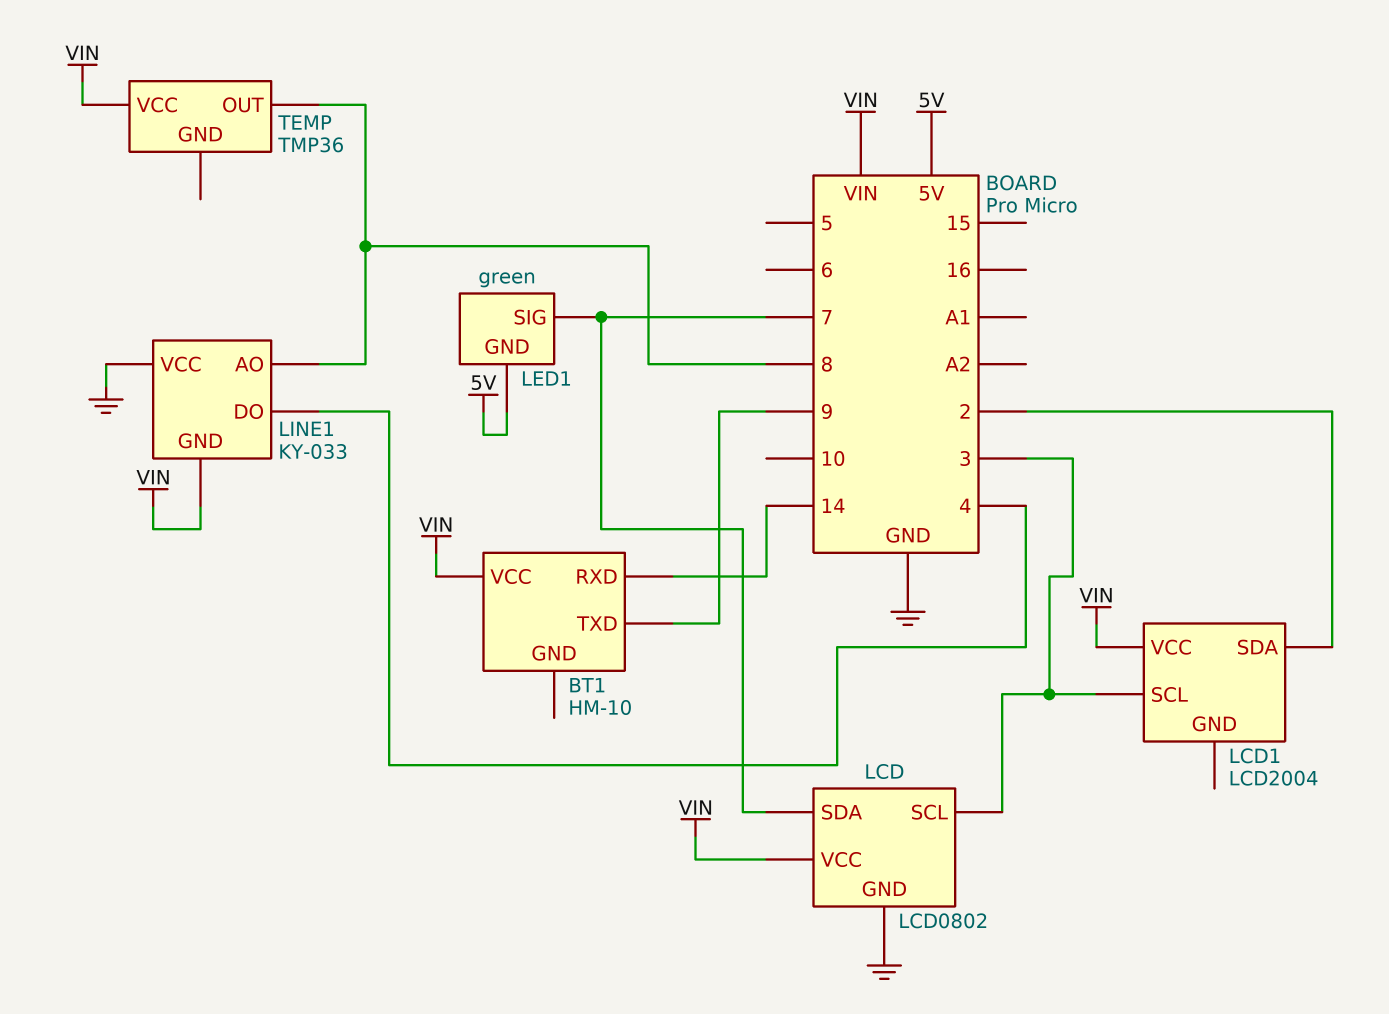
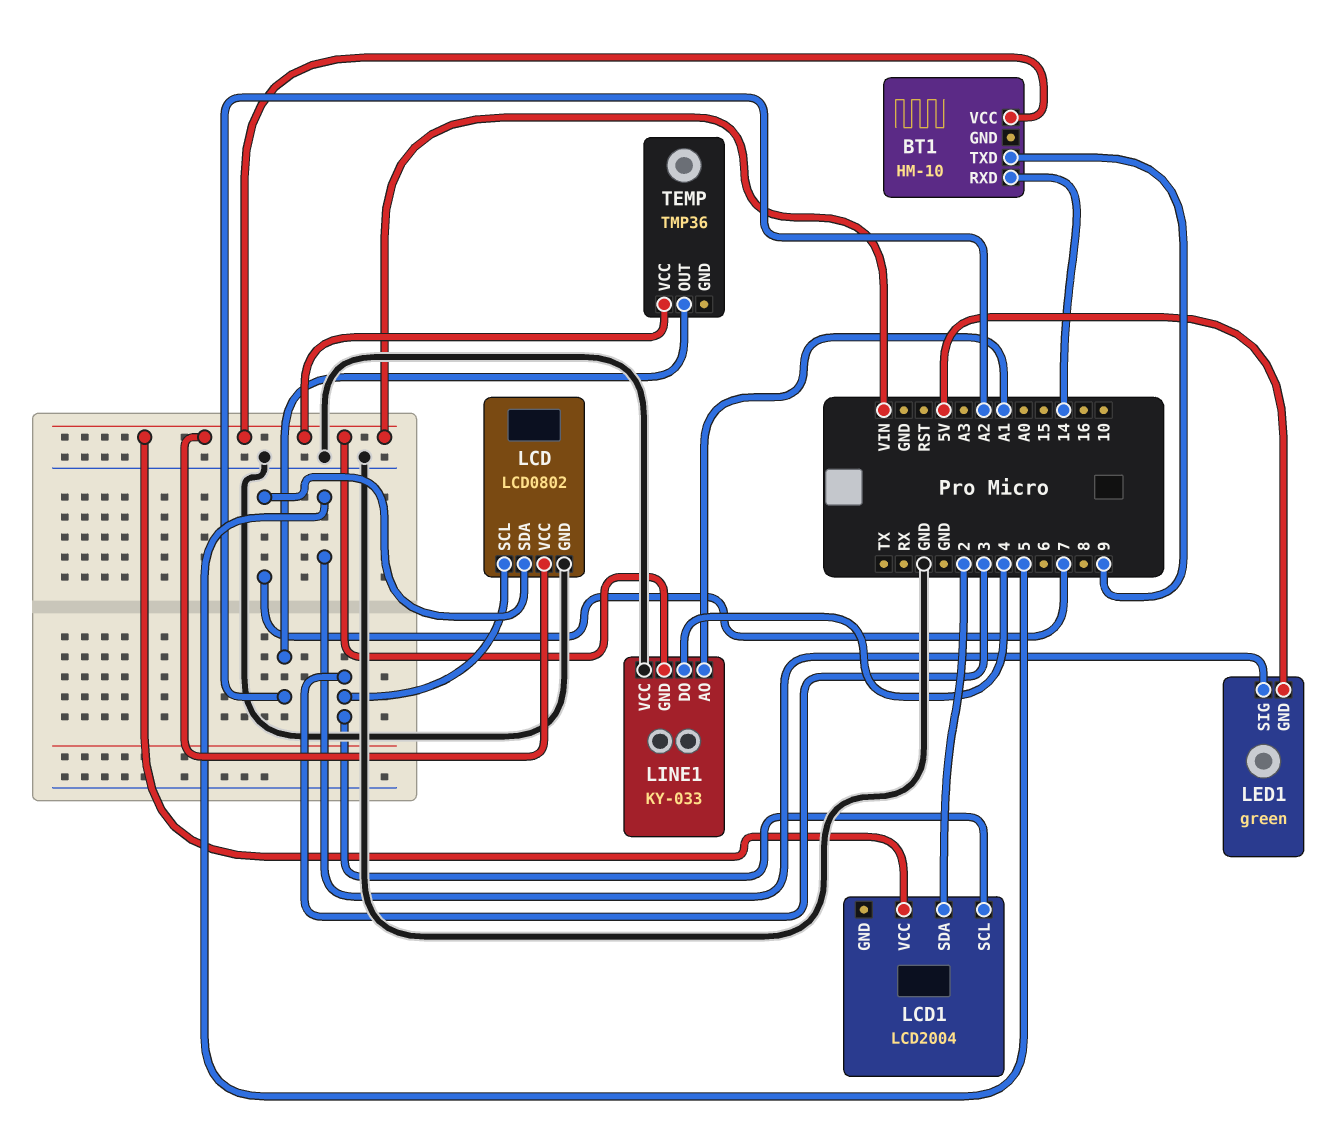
LED1 pin SIG: 7 -> 5
LINE1 pin AO: 8 -> A1
TEMP pin OUT: 8 -> A2

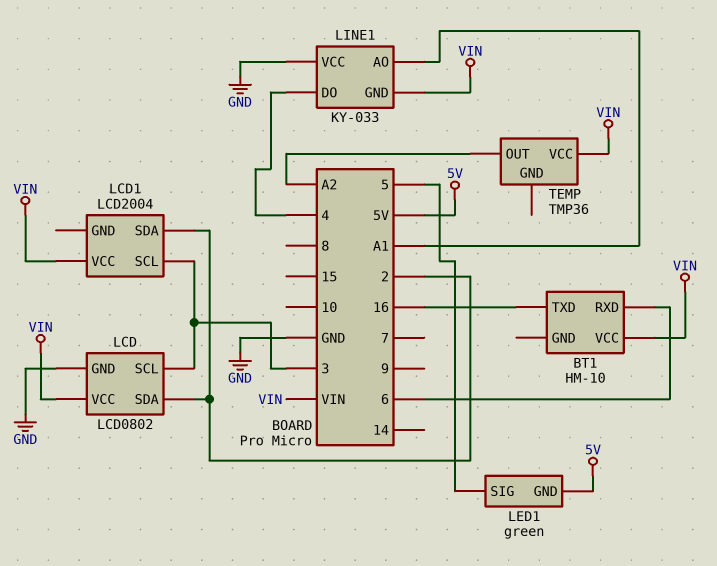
BT1 pin RXD: 14 -> 6
BT1 pin TXD: 9 -> 16
LCD pin SDA: 7 -> 2

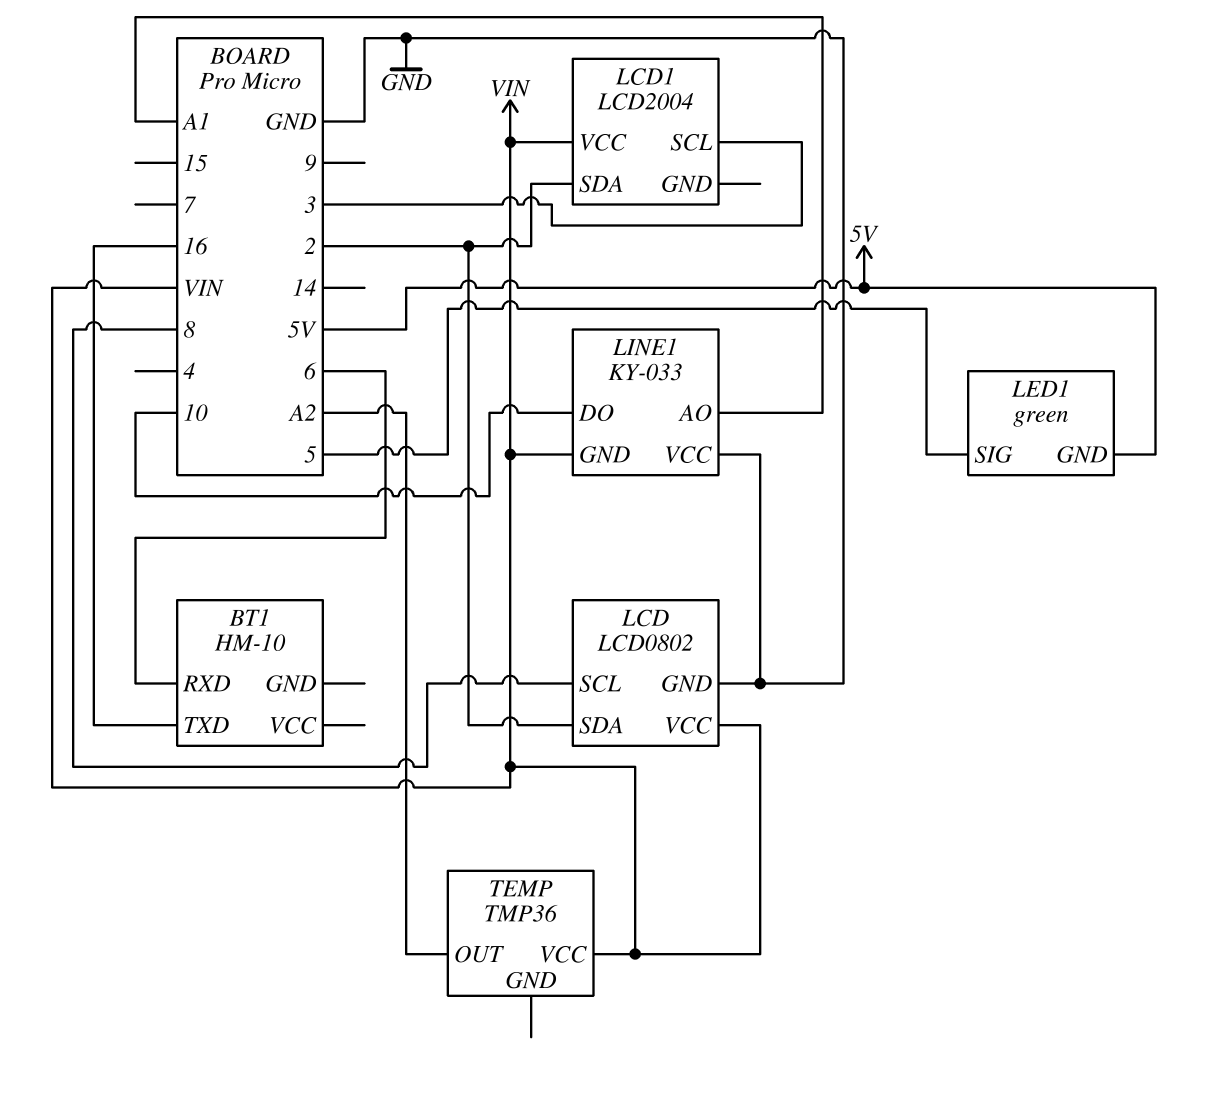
BT1 pin VCC: VIN -> none
LCD pin SCL: 3 -> 8
LINE1 pin DO: 4 -> 10

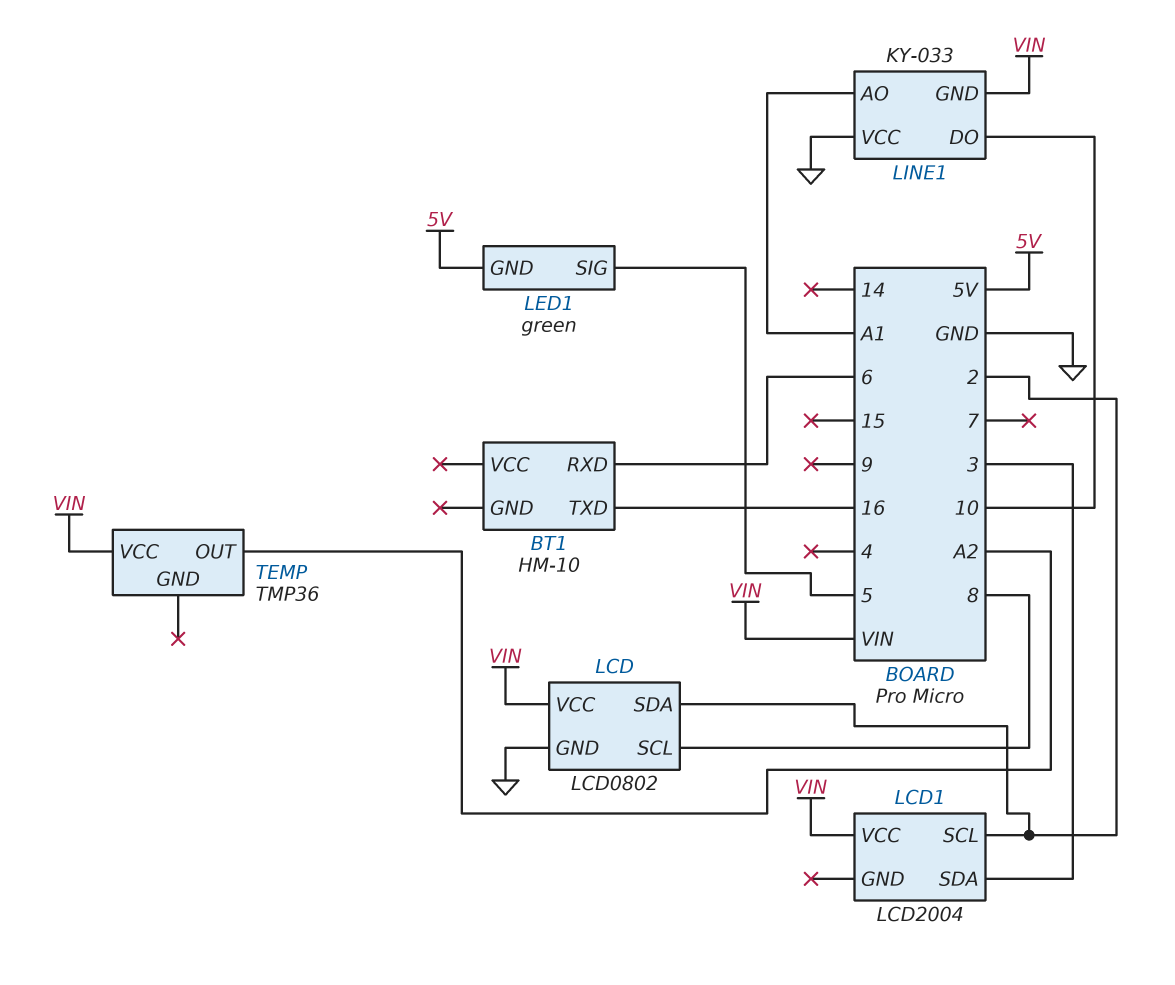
LCD1 pin SCL: 3 -> 2
LCD1 pin SDA: 2 -> 3

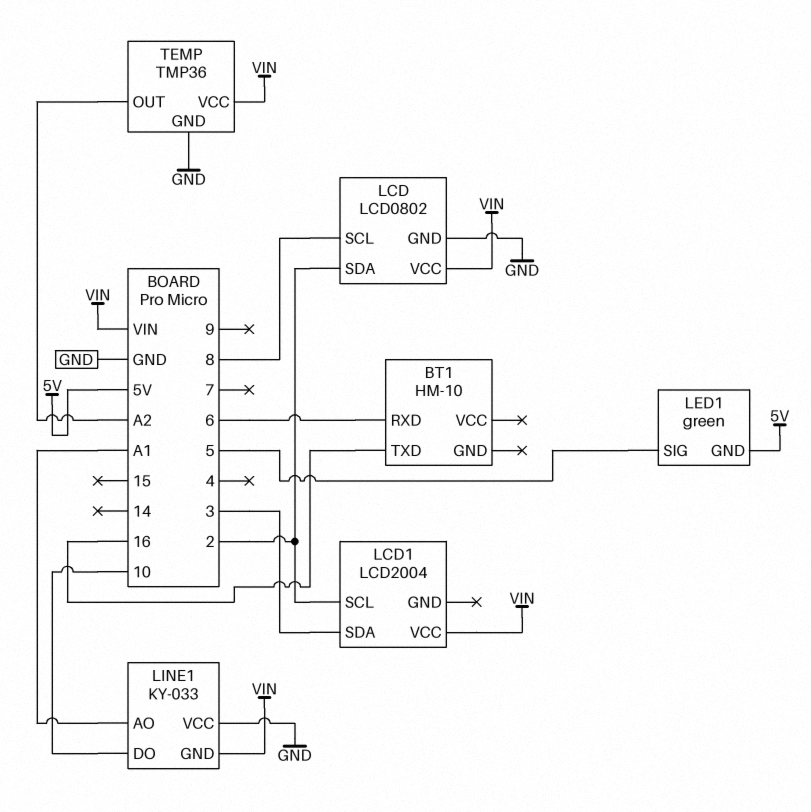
TEMP pin GND: none -> GND

